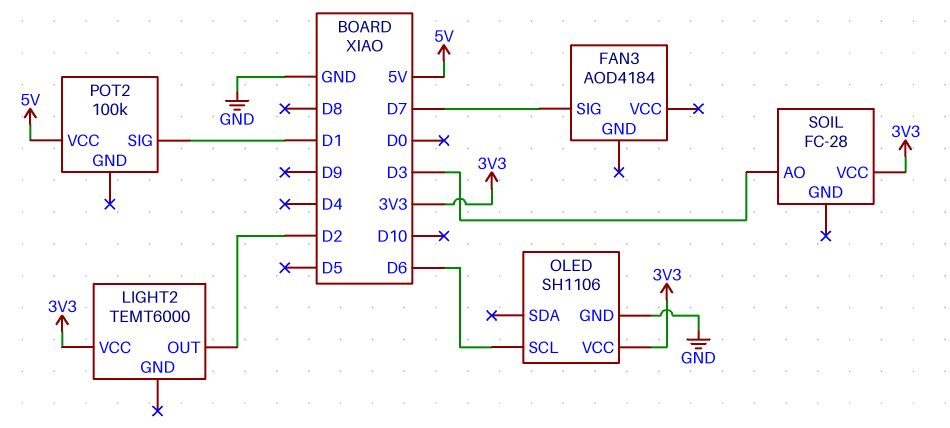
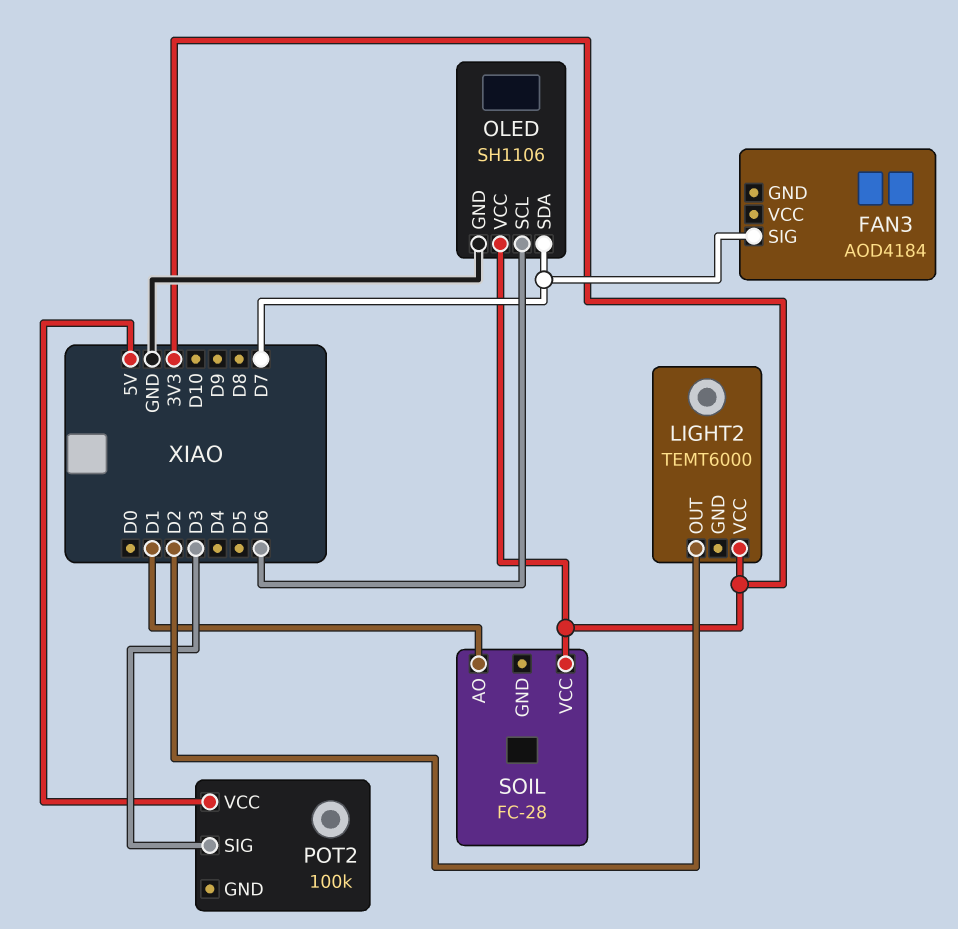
OLED pin SDA: none -> D7
POT2 pin SIG: D1 -> D3
SOIL pin AO: D3 -> D1

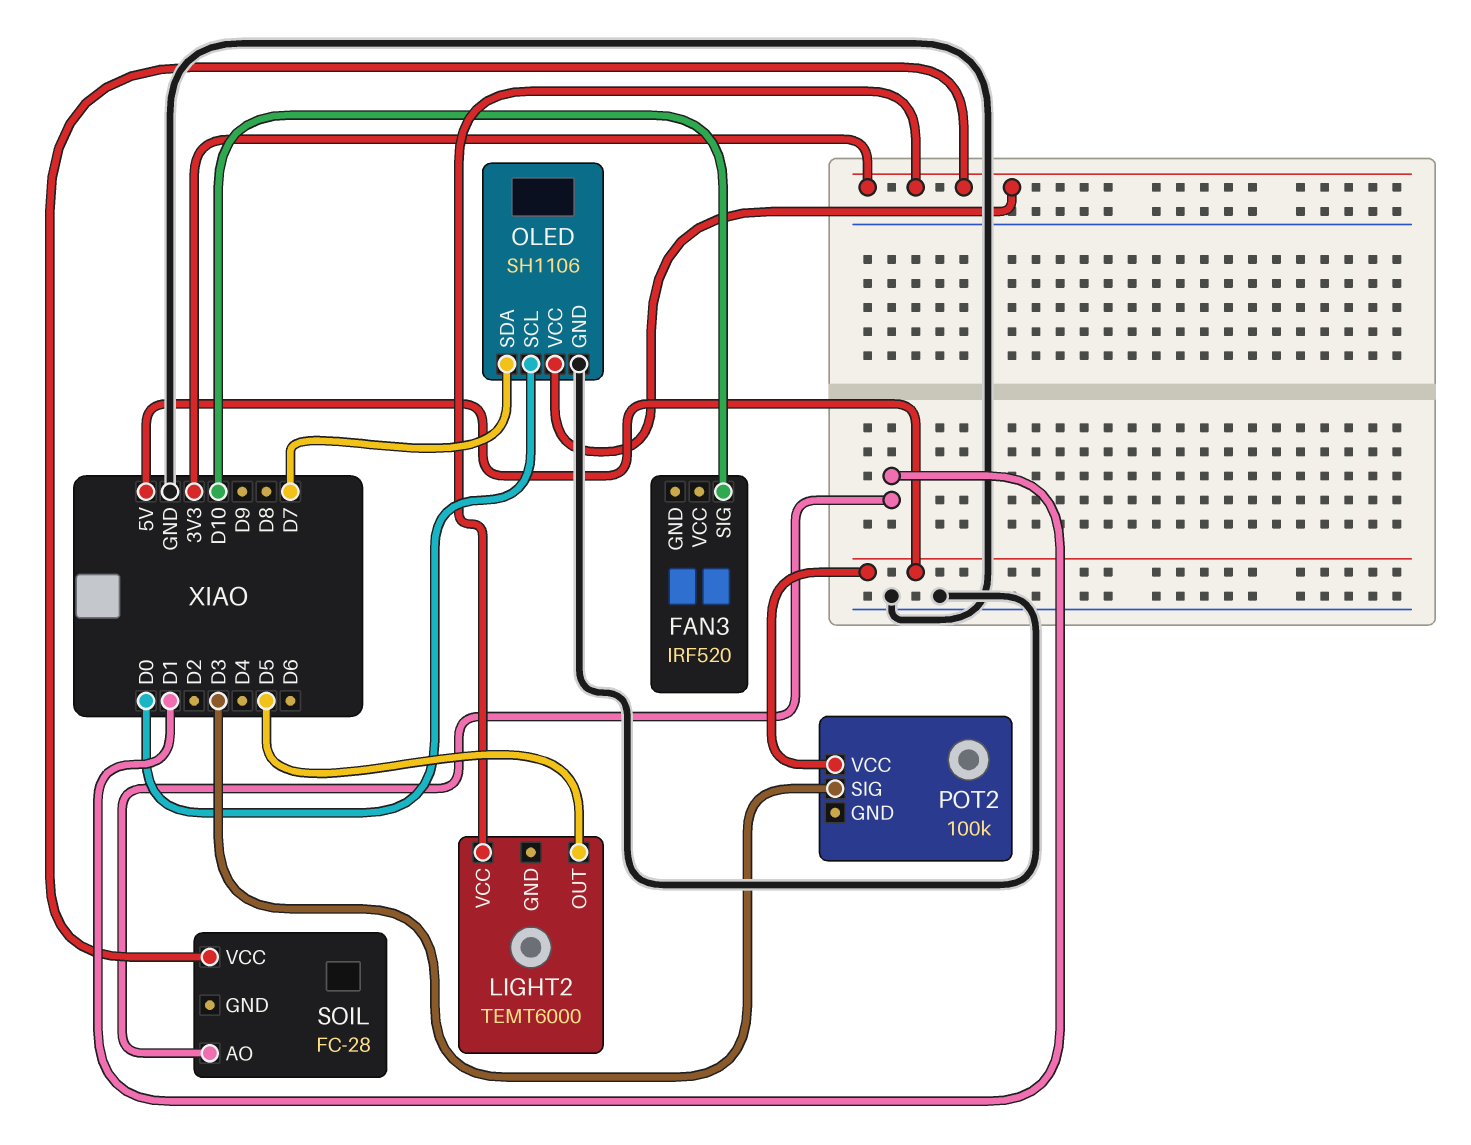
FAN3: AOD4184 -> IRF520
FAN3 pin SIG: D7 -> D10
LIGHT2 pin OUT: D2 -> D5
OLED pin SCL: D6 -> D0

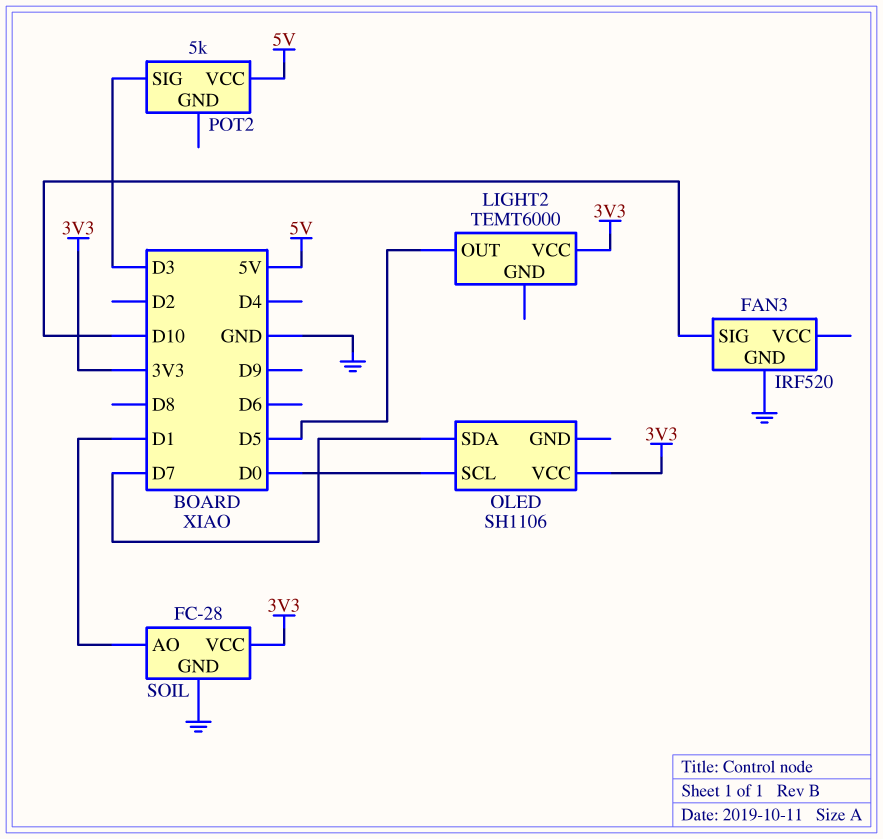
FAN3 pin GND: none -> GND
OLED pin GND: GND -> none
POT2: 100k -> 5k
SOIL pin GND: none -> GND

